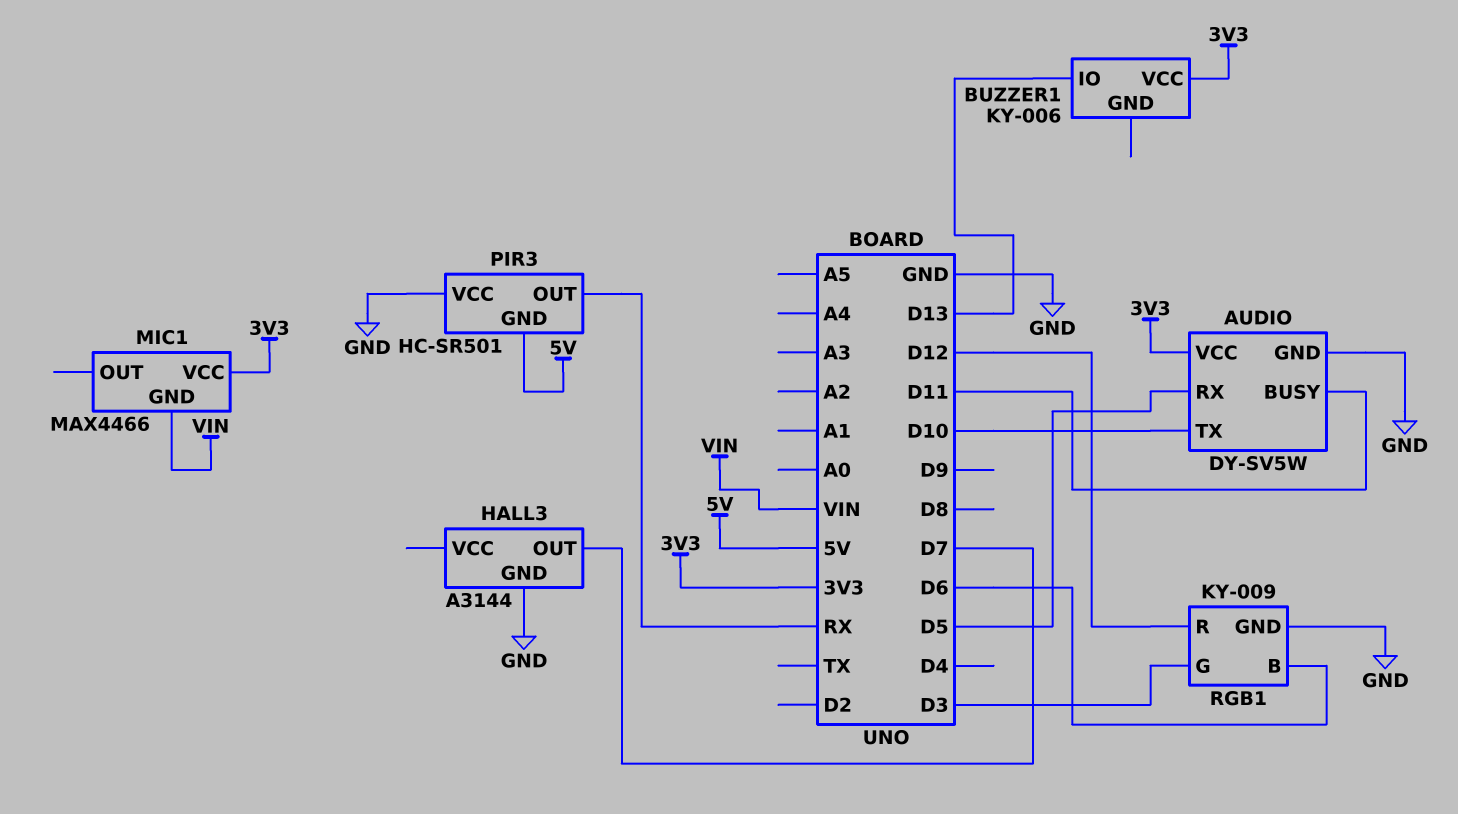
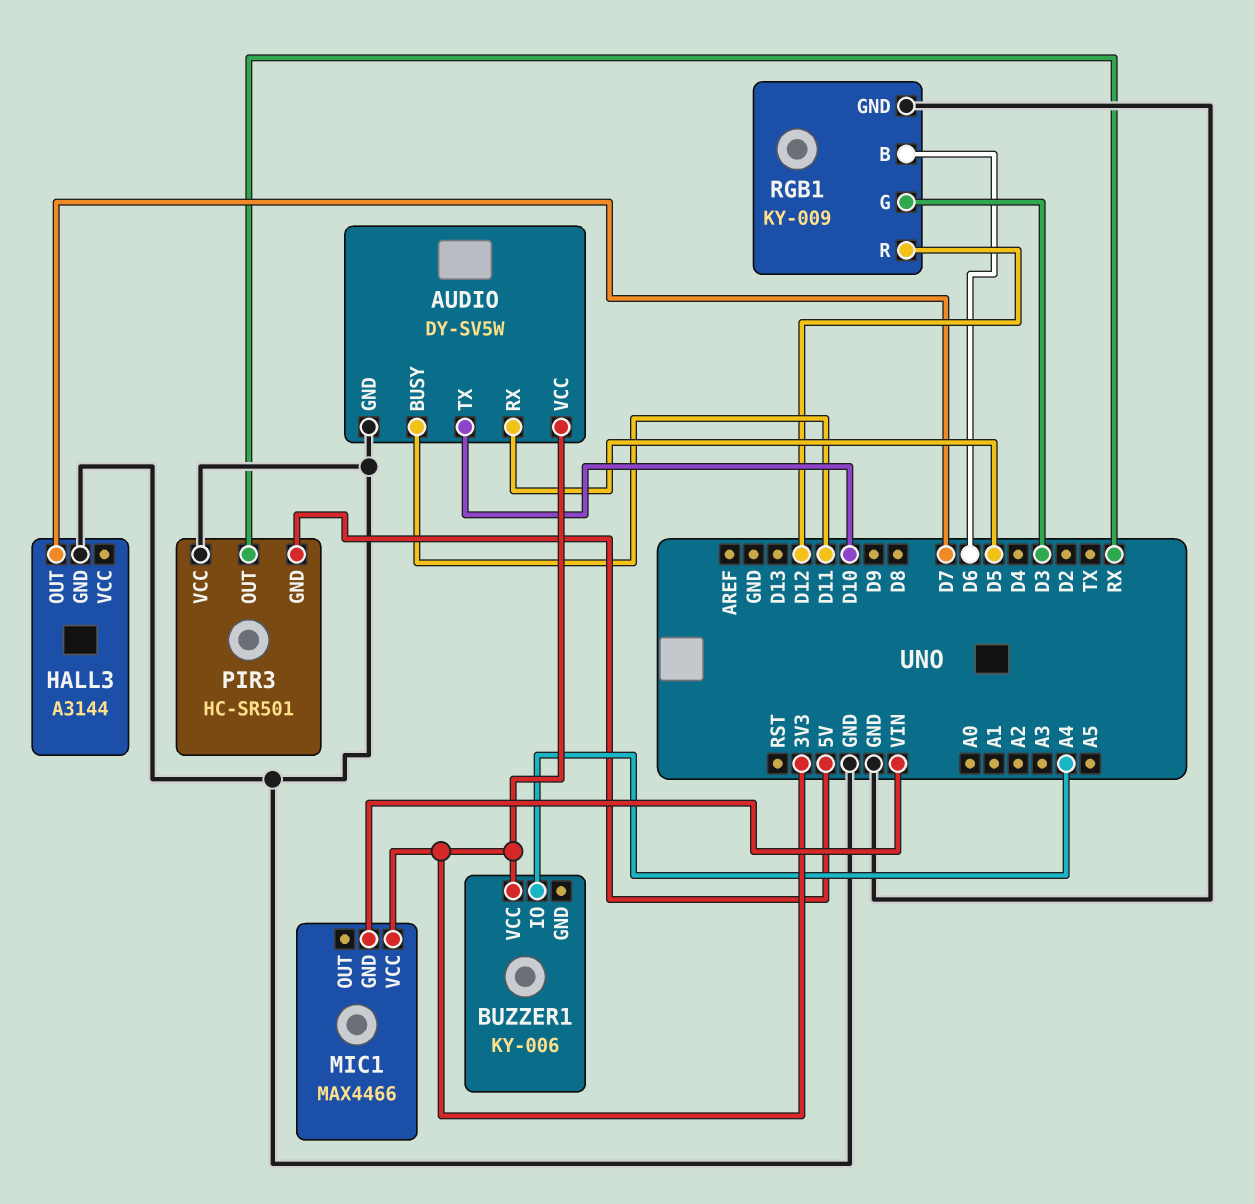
BUZZER1 pin IO: D13 -> A4

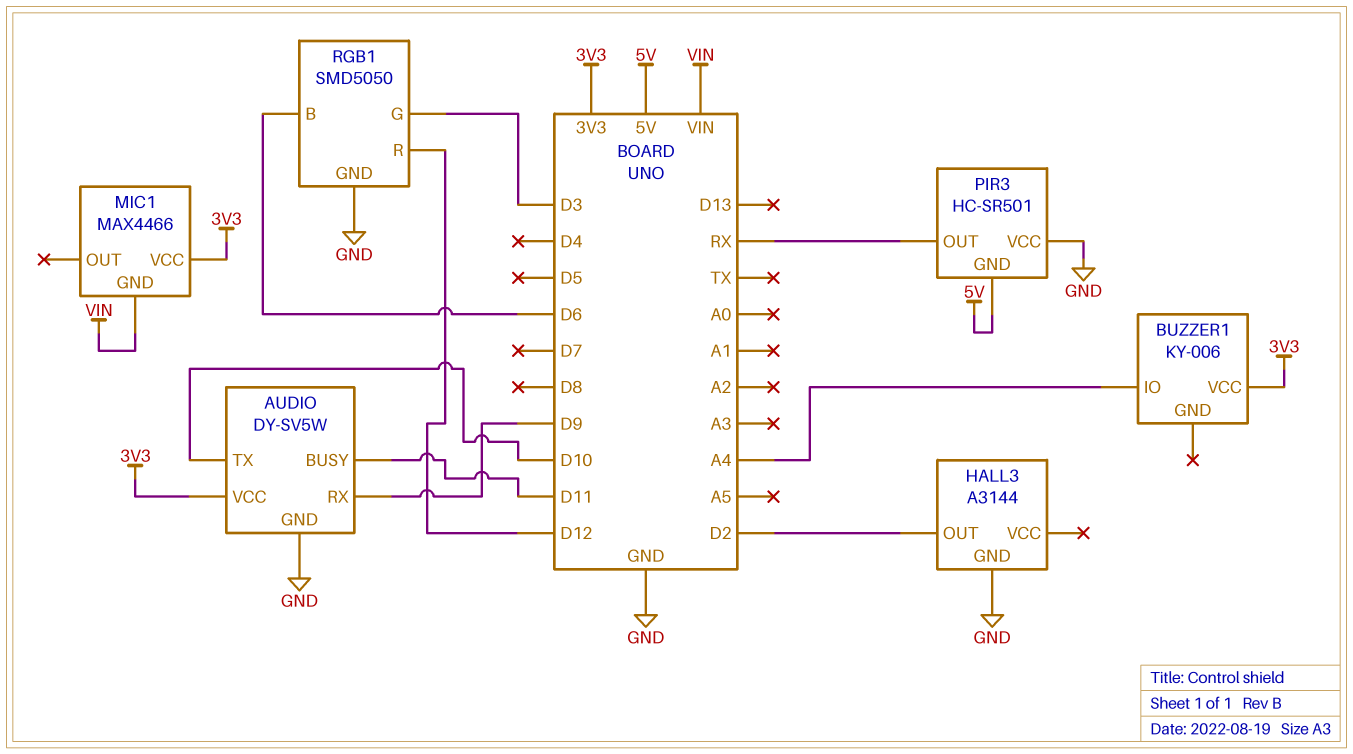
AUDIO pin RX: D5 -> D9
HALL3 pin OUT: D7 -> D2
RGB1: KY-009 -> SMD5050

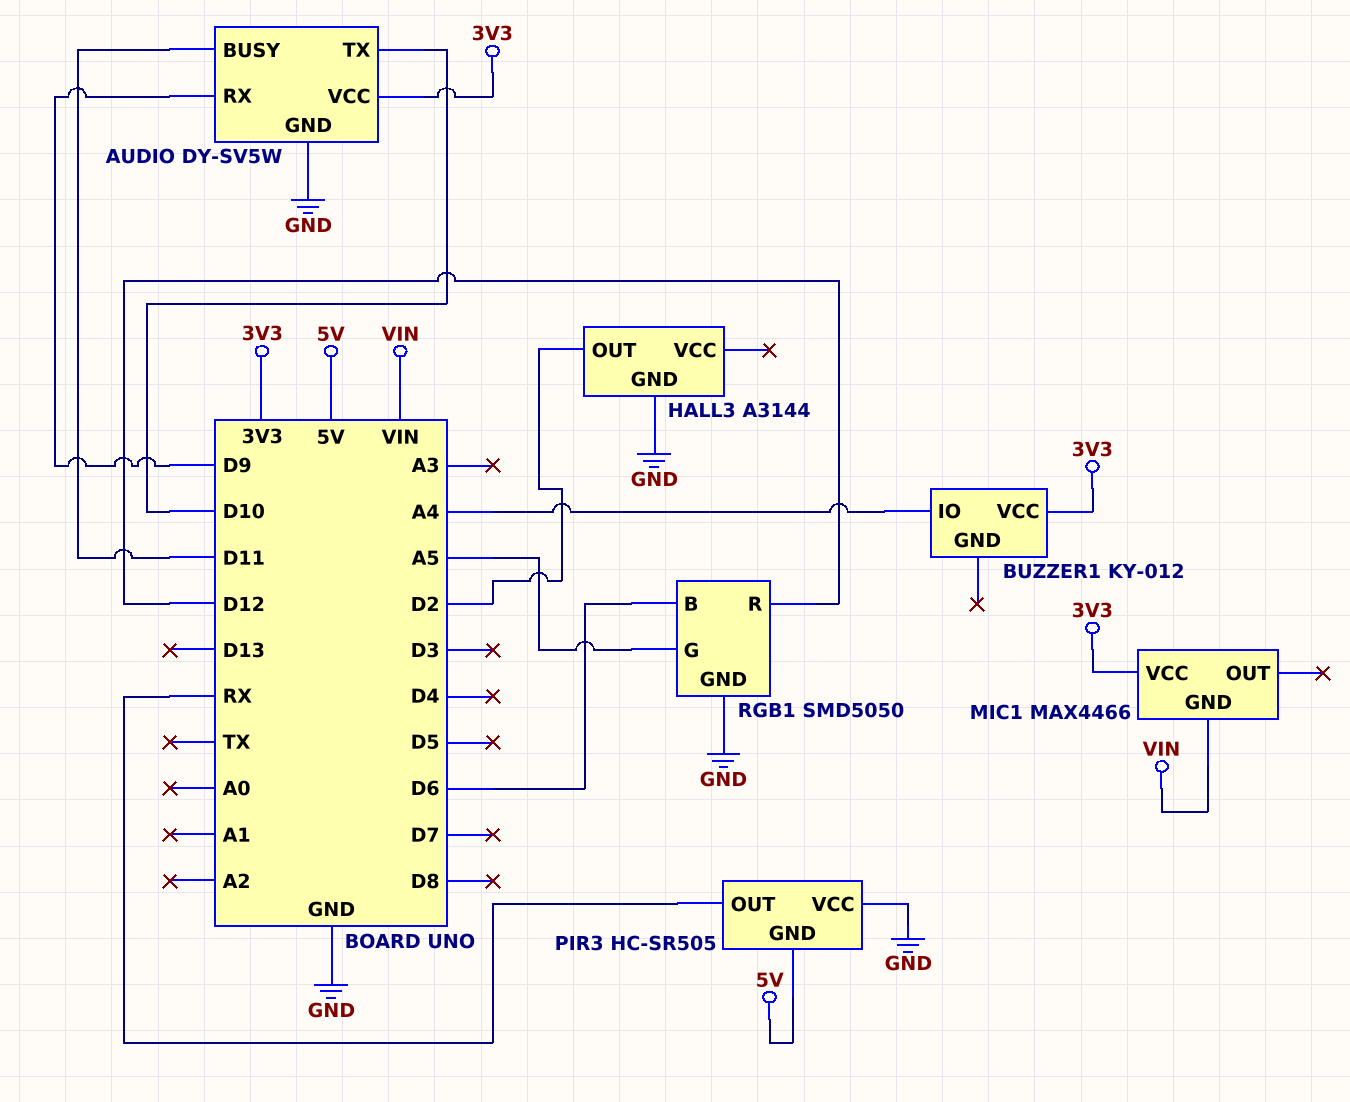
BUZZER1: KY-006 -> KY-012
PIR3: HC-SR501 -> HC-SR505
RGB1 pin G: D3 -> A5

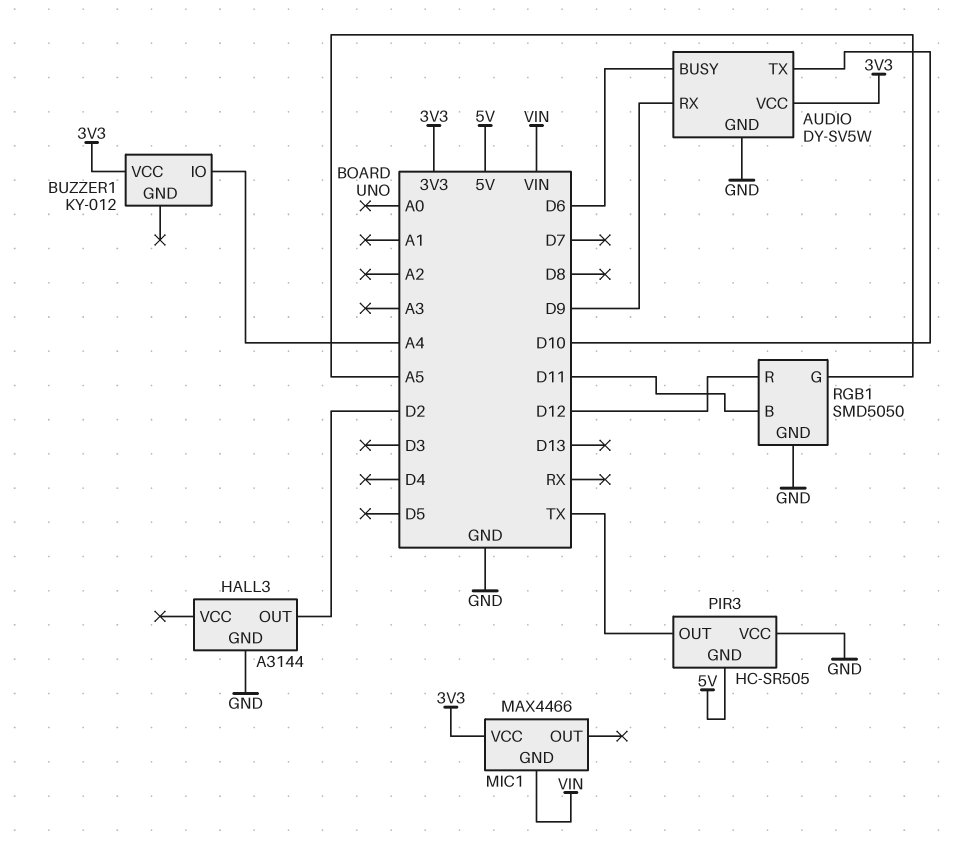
AUDIO pin BUSY: D11 -> D6
PIR3 pin OUT: RX -> TX
RGB1 pin B: D6 -> D11

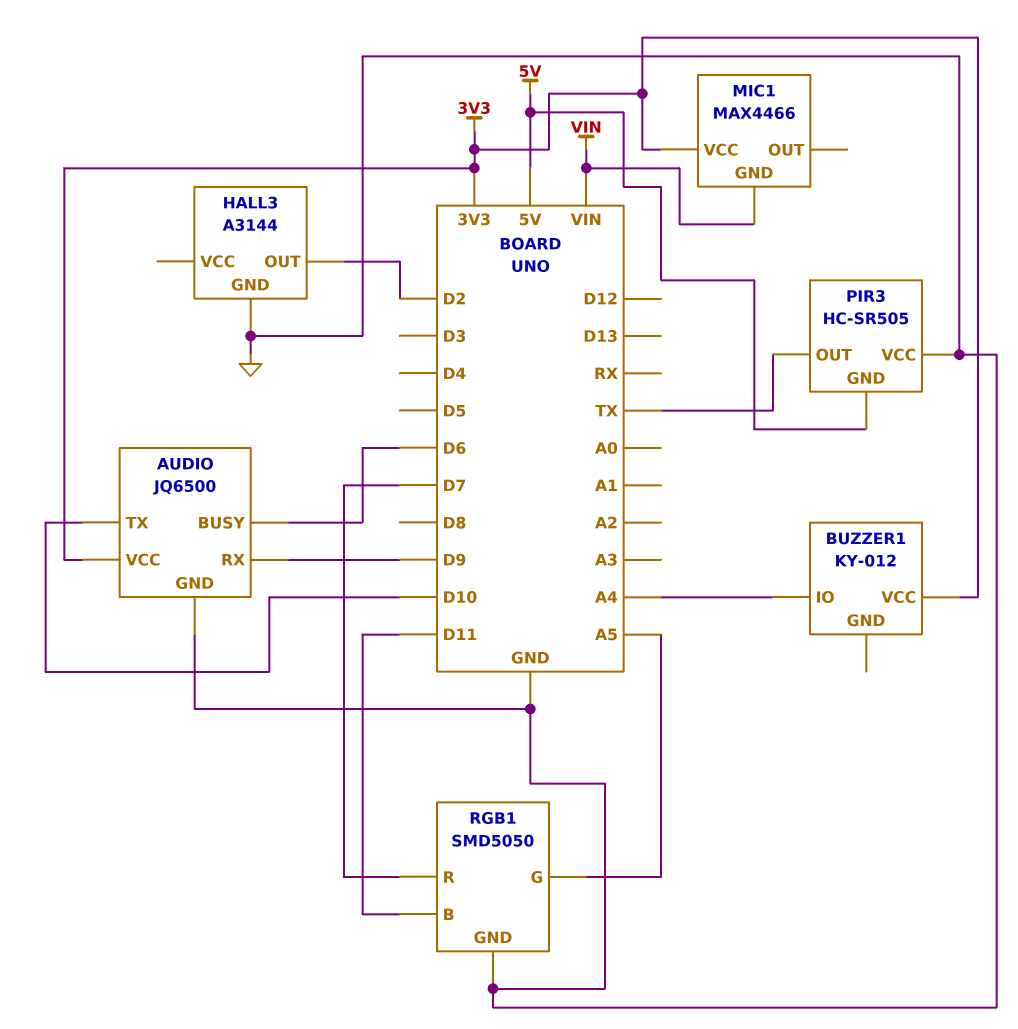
AUDIO: DY-SV5W -> JQ6500
RGB1 pin R: D12 -> D7

